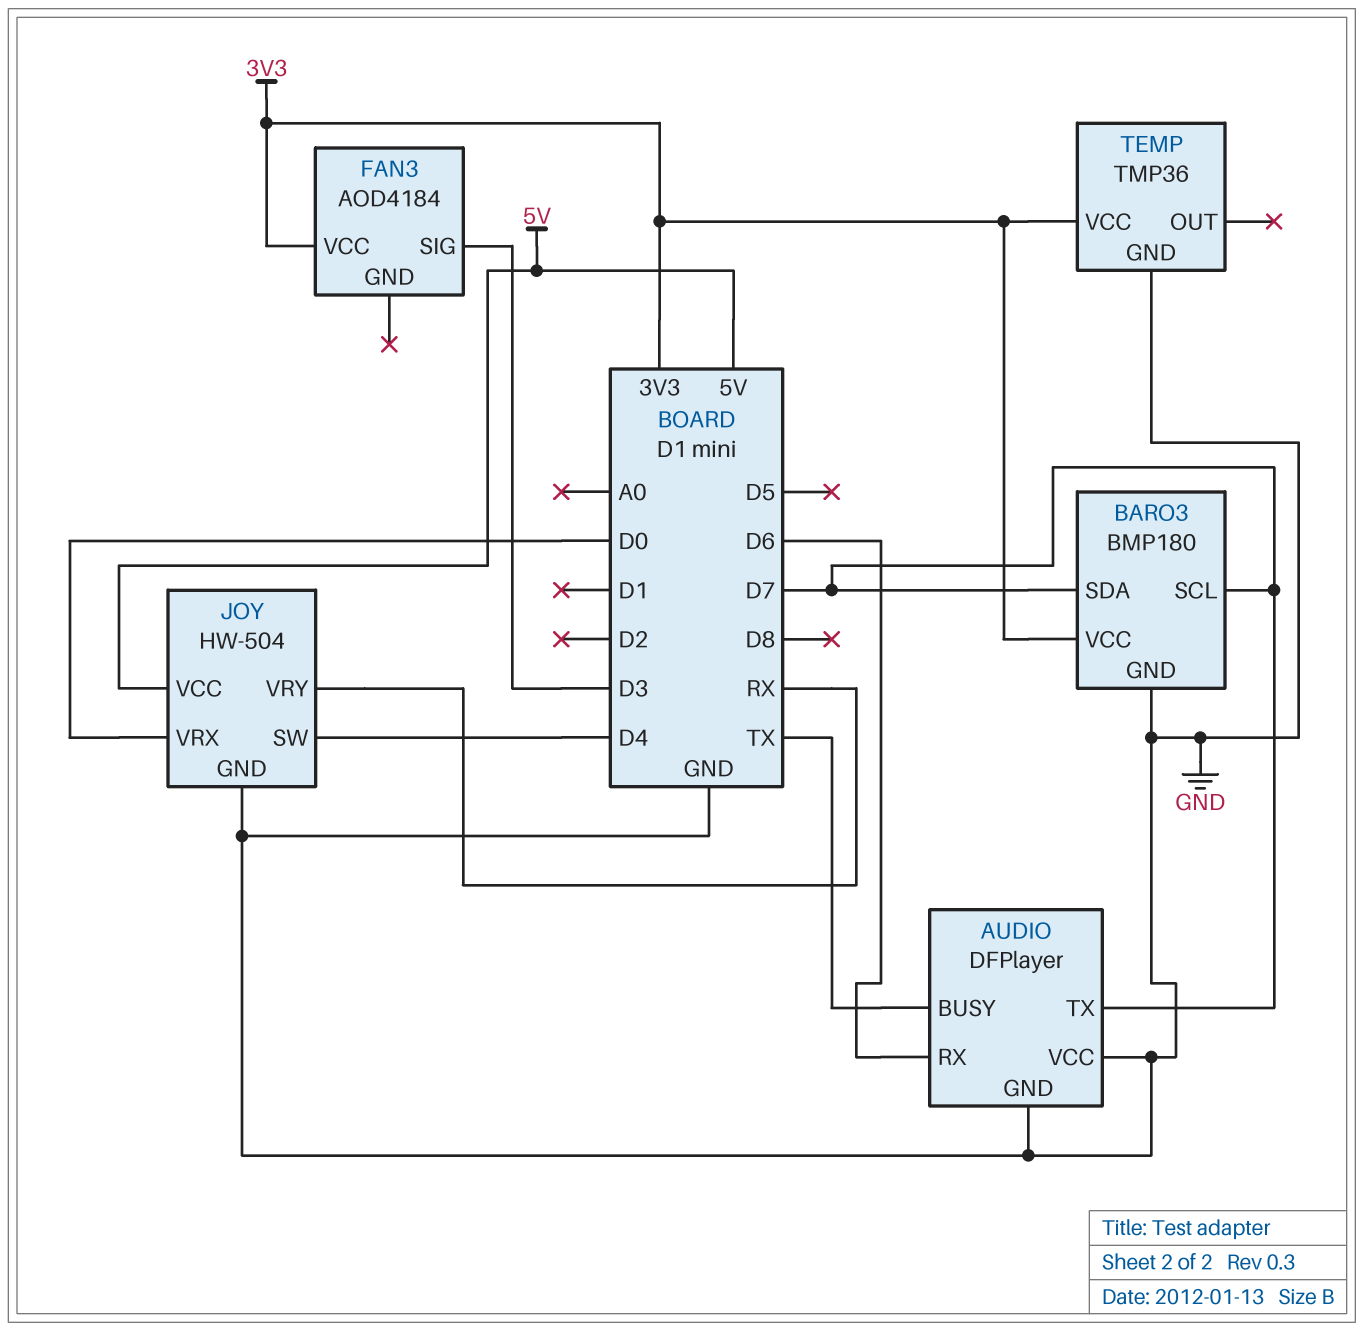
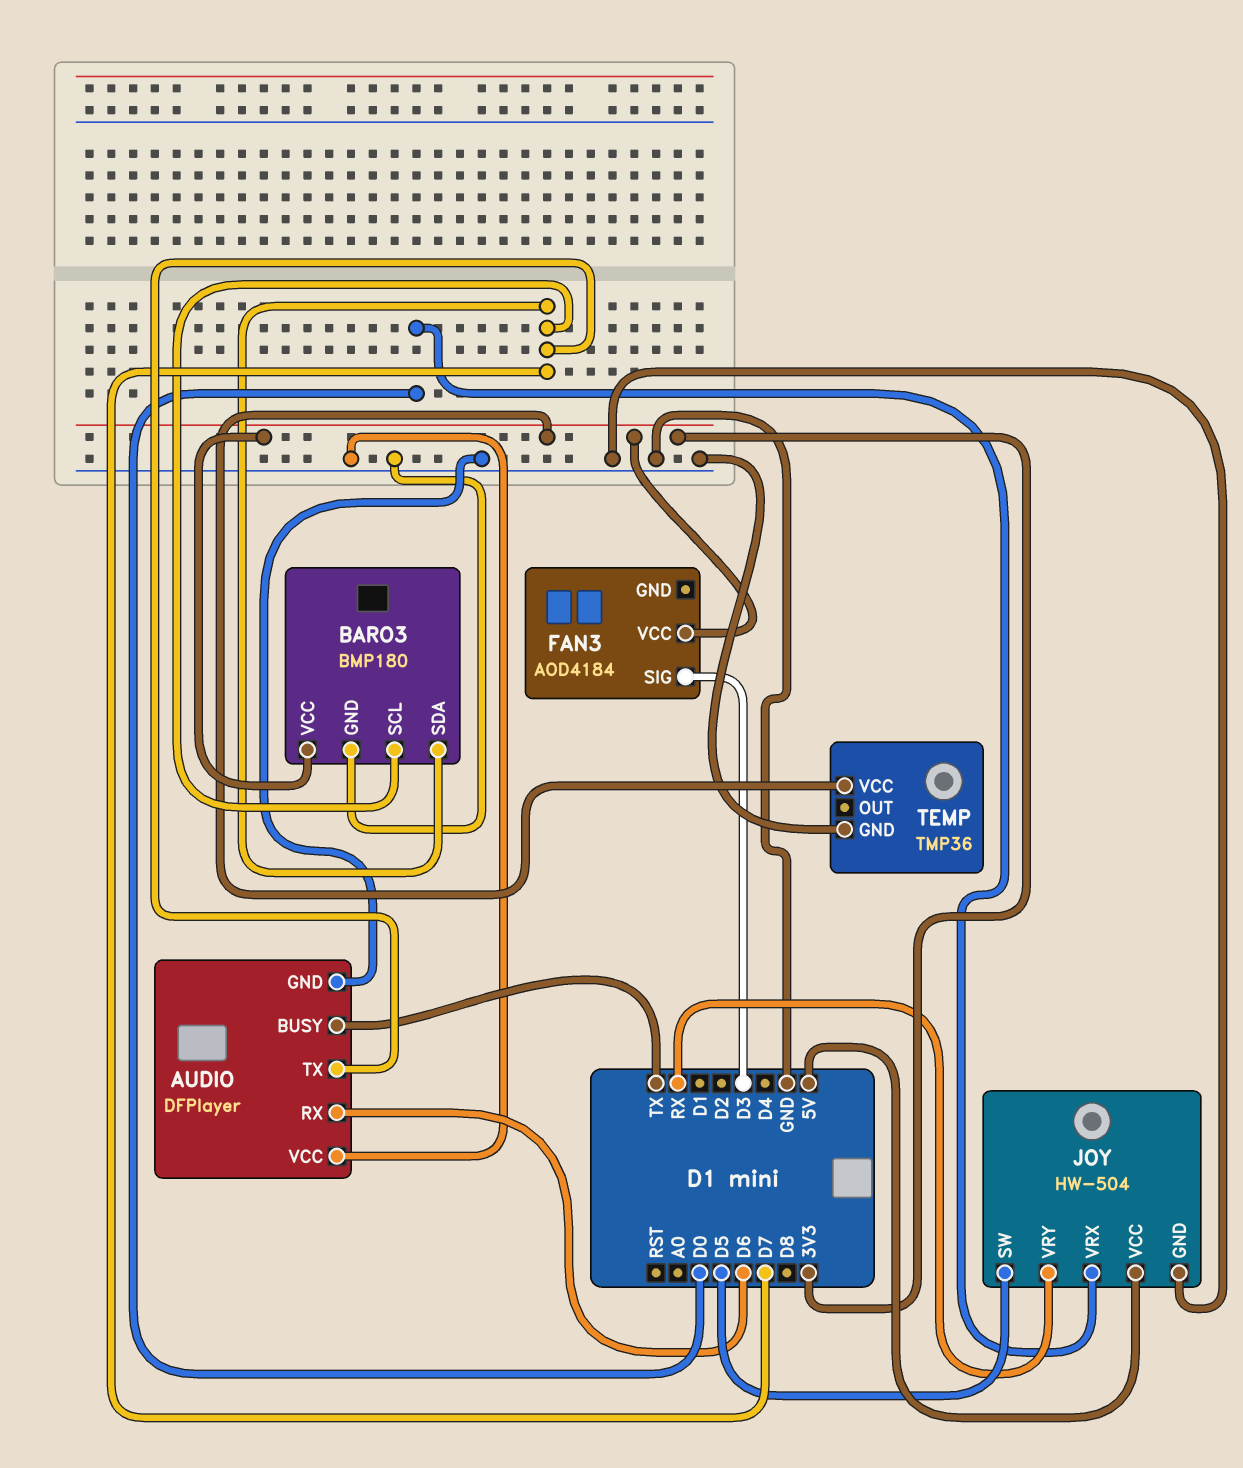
JOY pin SW: D4 -> D5

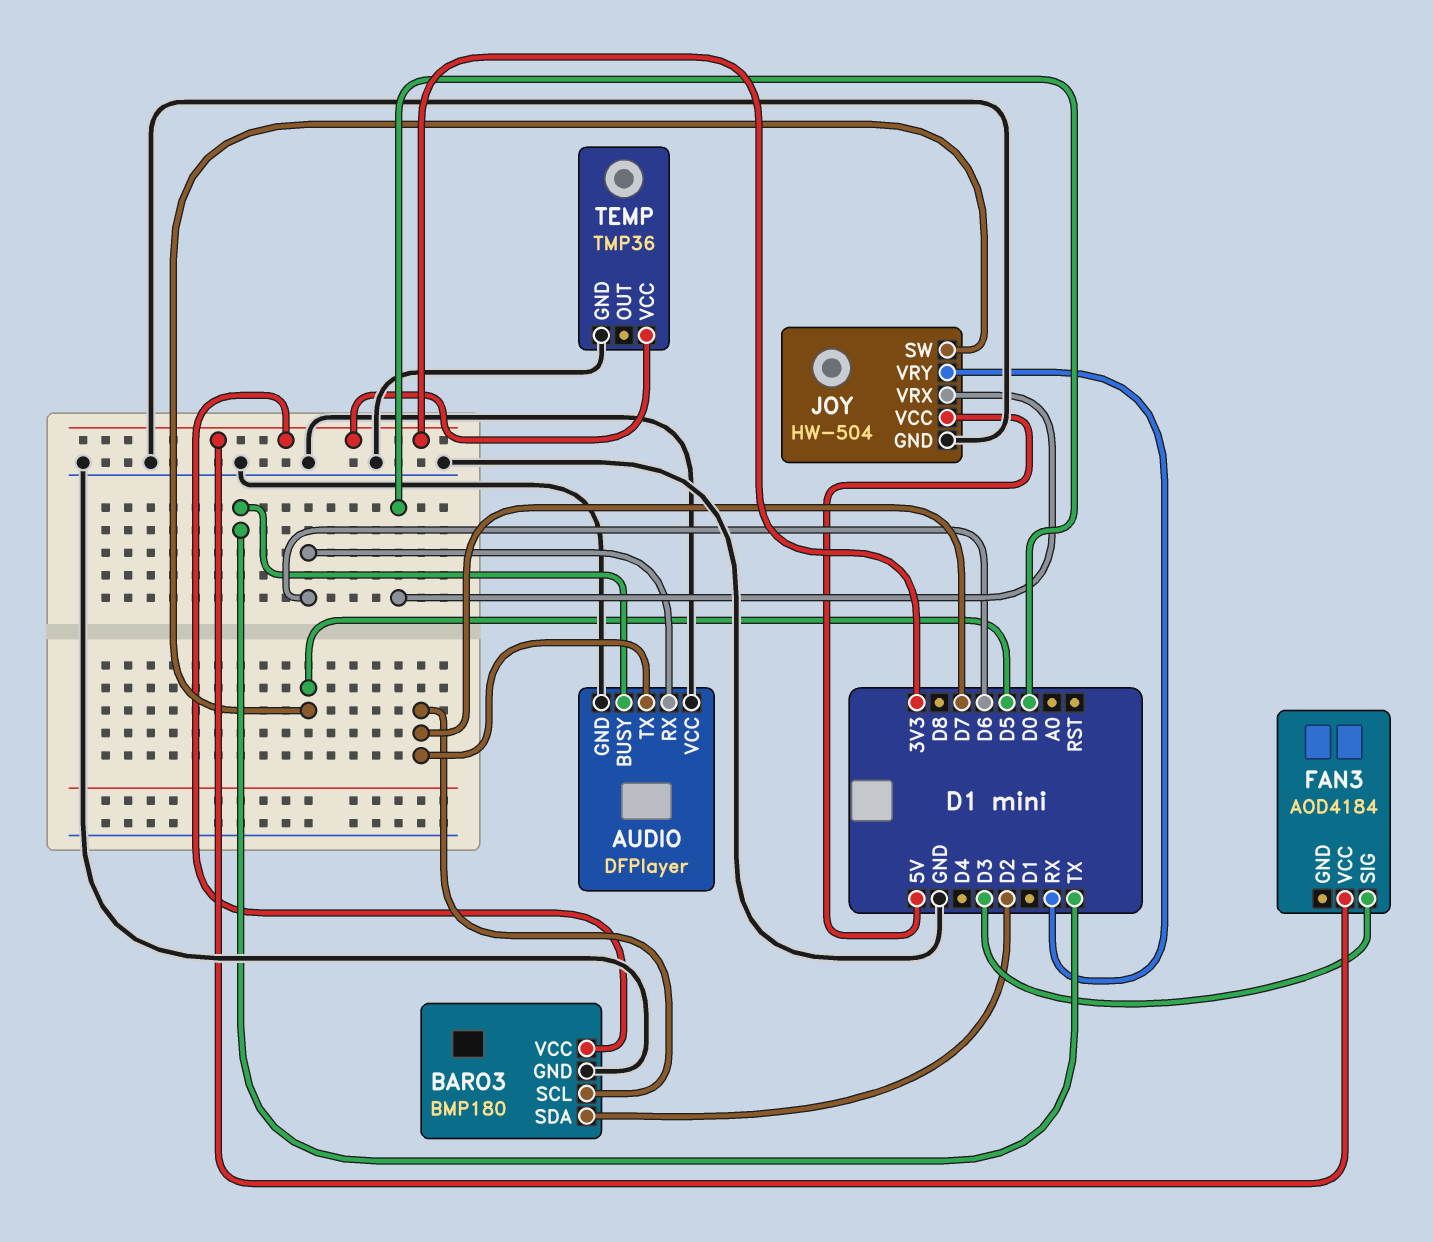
BARO3 pin SDA: D7 -> D2

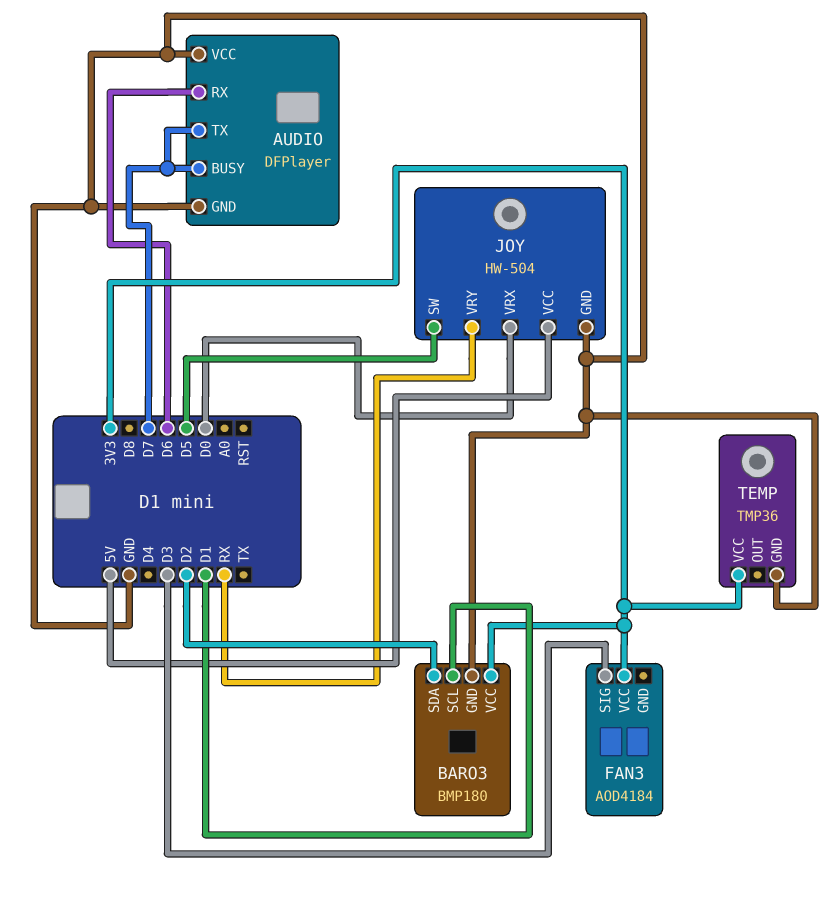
AUDIO pin BUSY: TX -> D7
BARO3 pin SCL: D7 -> D1

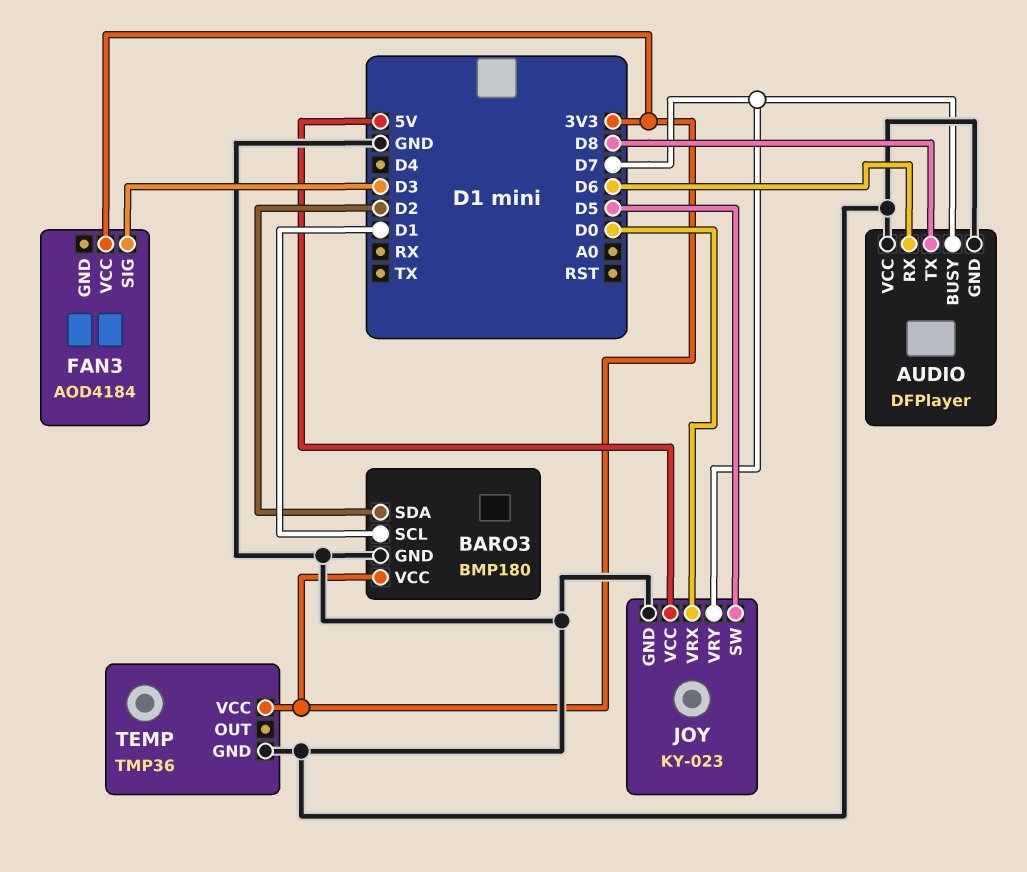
AUDIO pin TX: D7 -> D8
JOY: HW-504 -> KY-023
JOY pin VRY: RX -> D7

